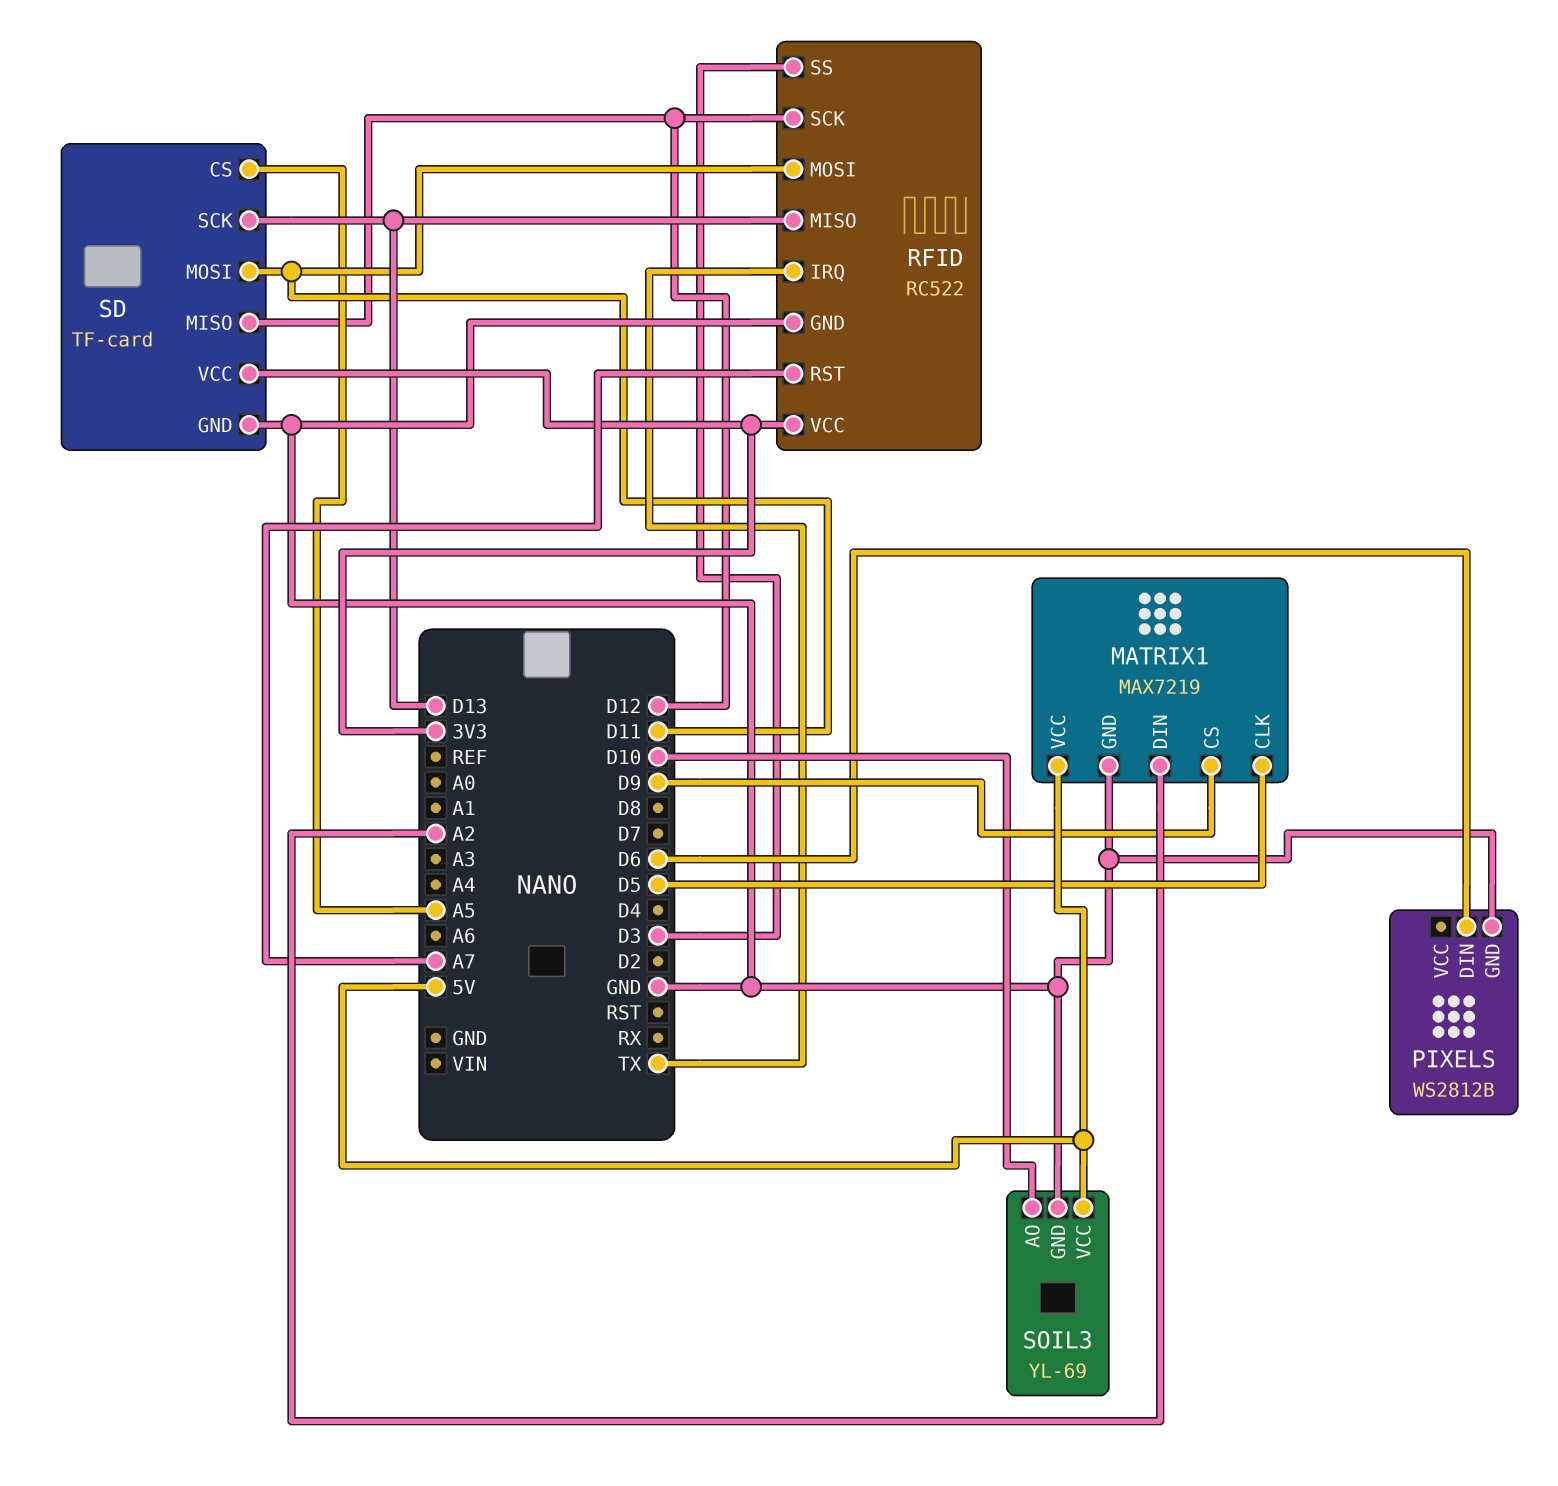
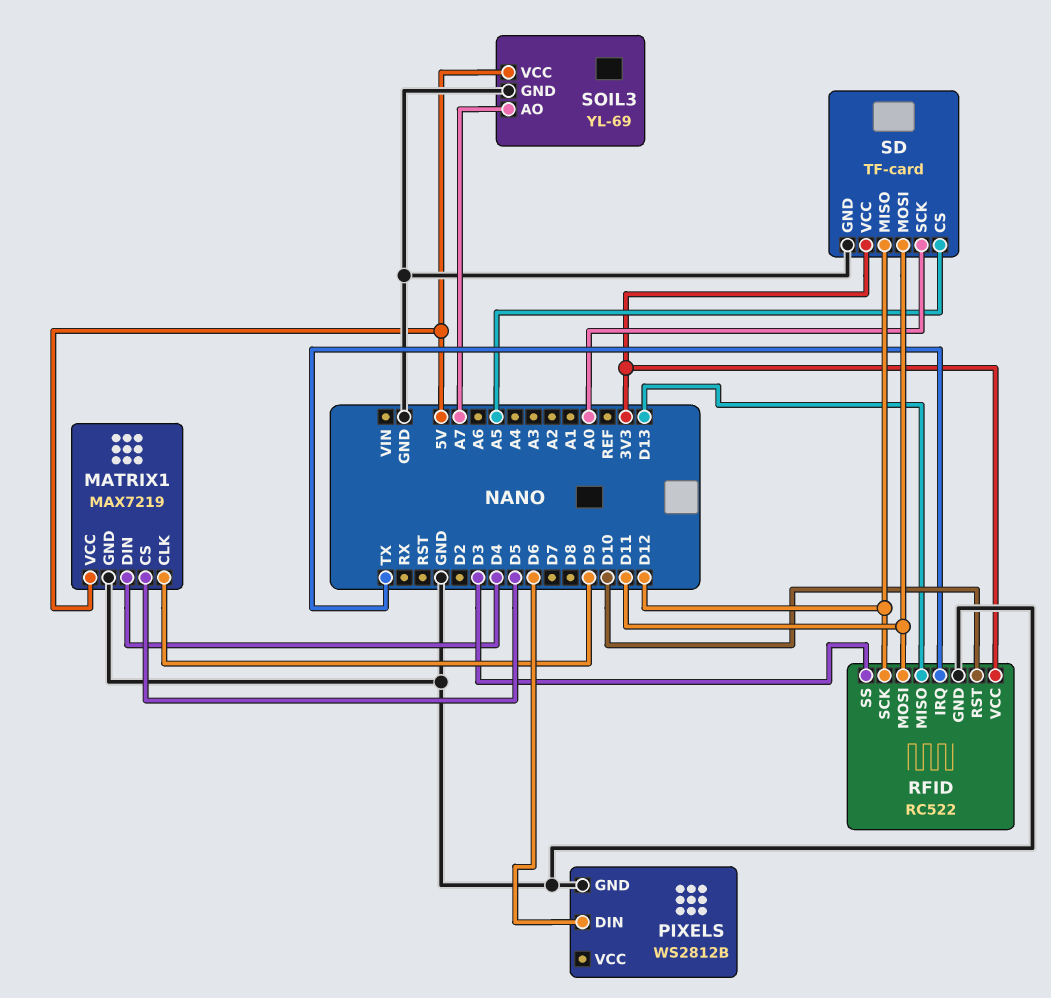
MATRIX1 pin CLK: D5 -> D9
MATRIX1 pin CS: D9 -> D5
MATRIX1 pin DIN: A2 -> D4
RFID pin RST: A7 -> D10
SD pin SCK: D13 -> A0
SOIL3 pin AO: D10 -> A7

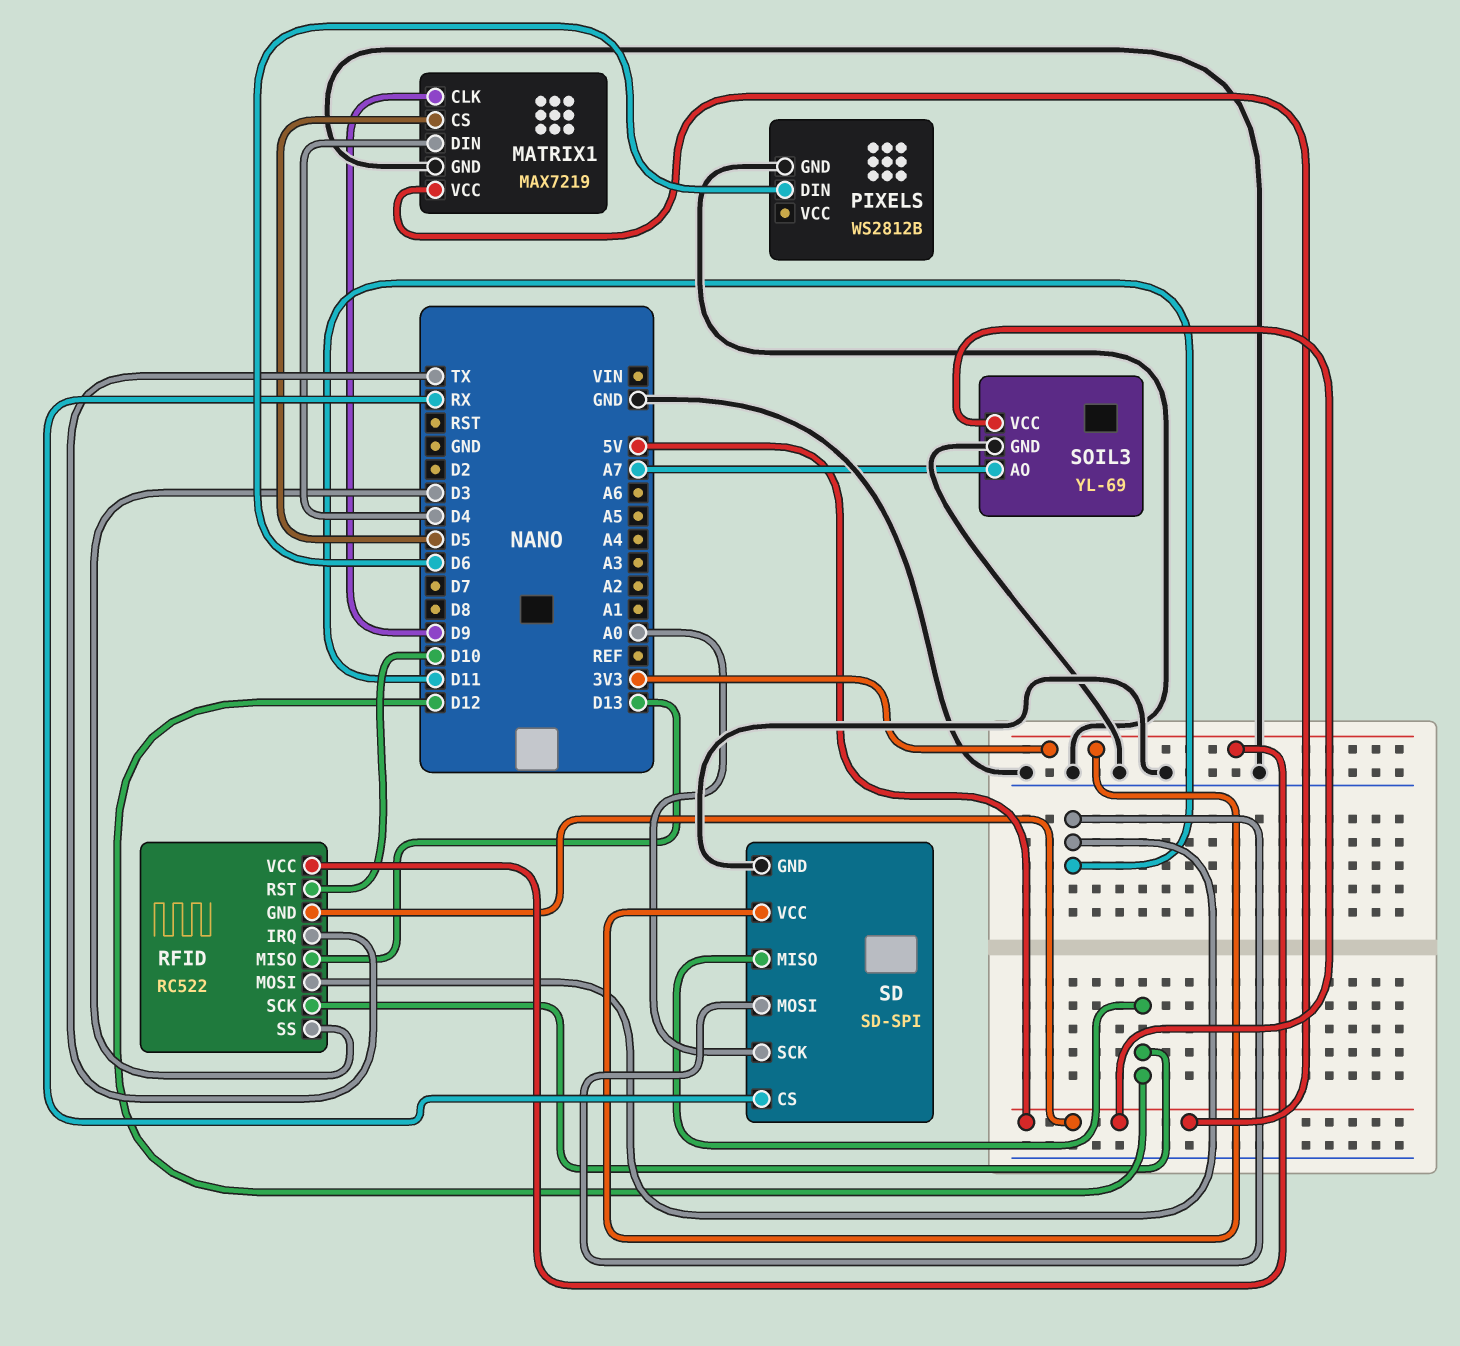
RFID pin GND: GND -> 5V
SD: TF-card -> SD-SPI
SD pin CS: A5 -> RX

